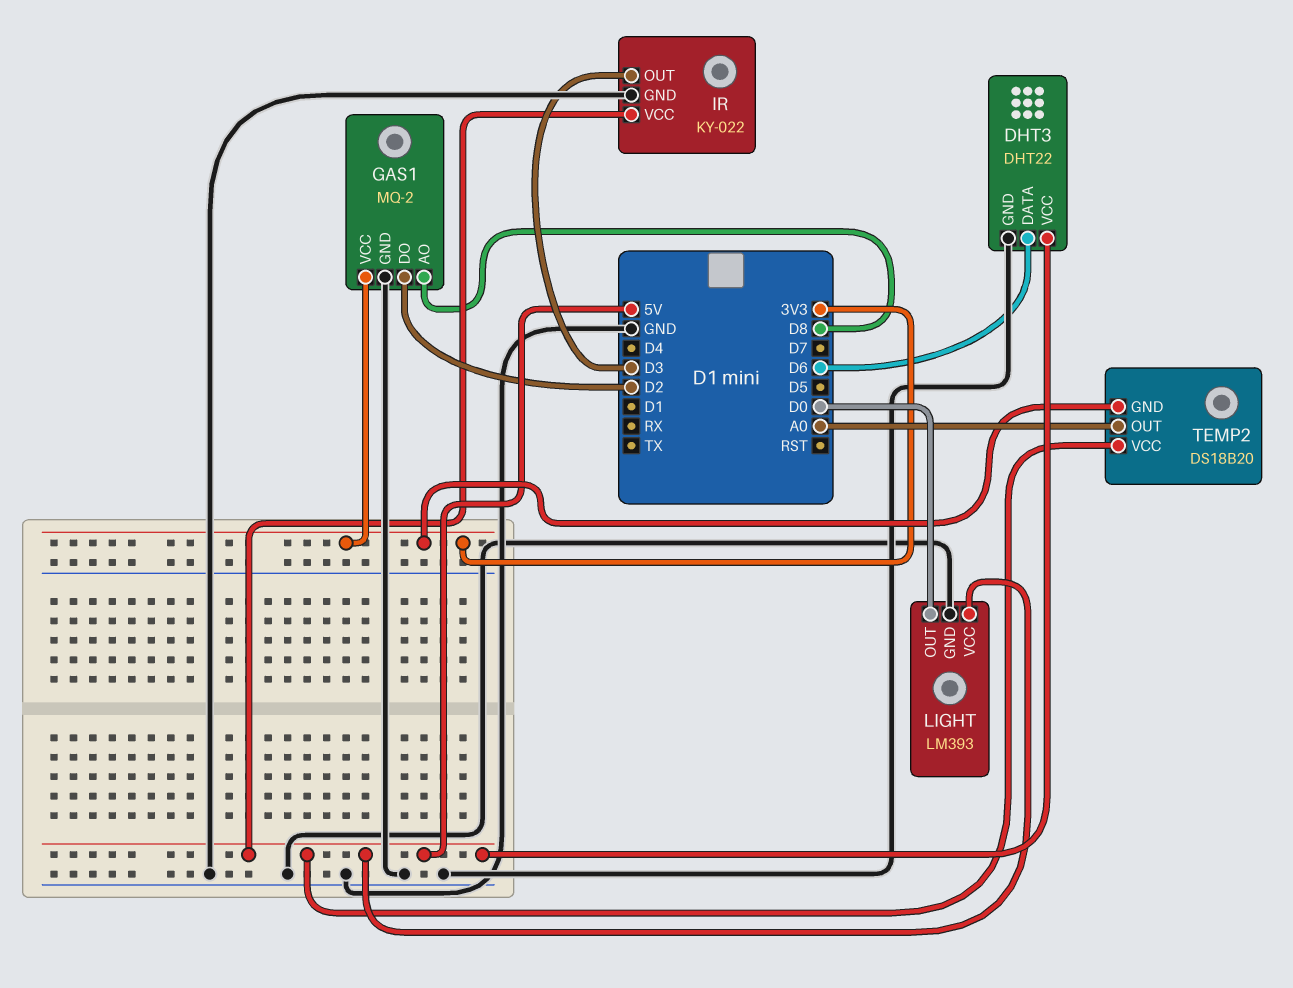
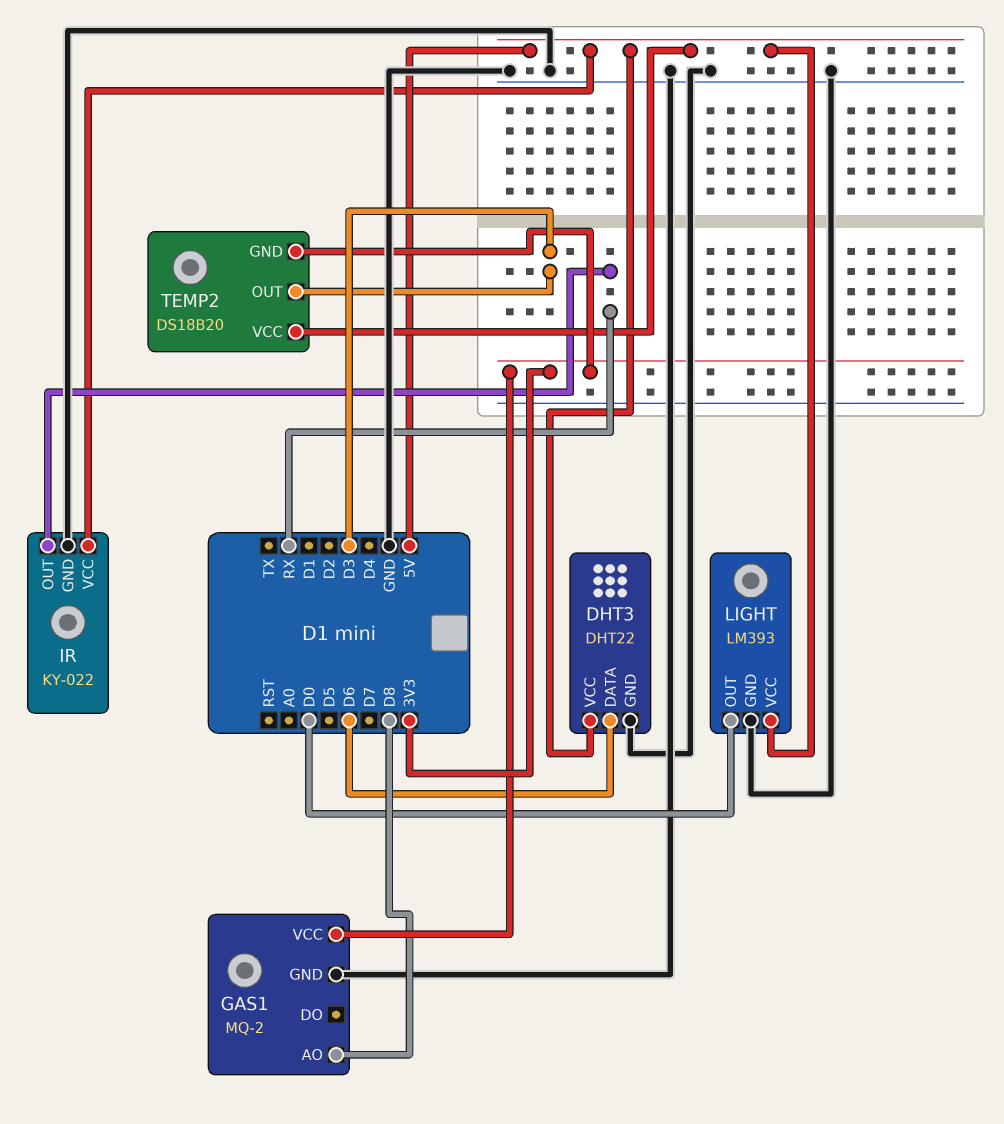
GAS1 pin DO: D2 -> none
IR pin OUT: D3 -> RX
TEMP2 pin OUT: A0 -> D3

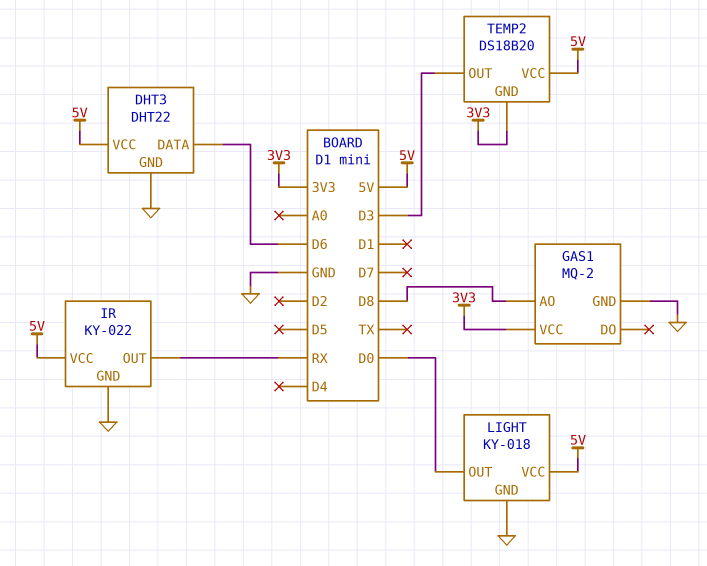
LIGHT: LM393 -> KY-018

